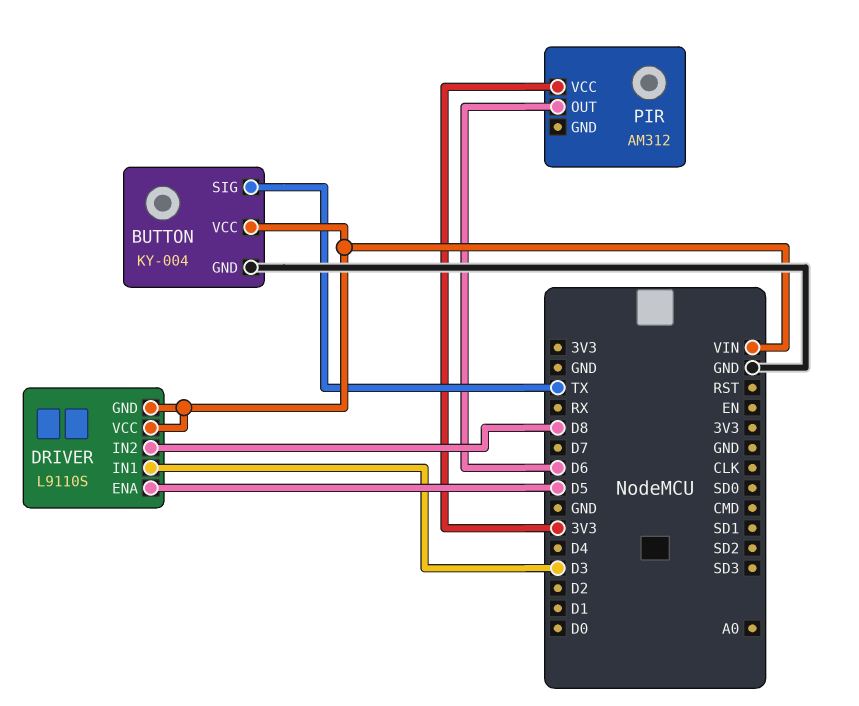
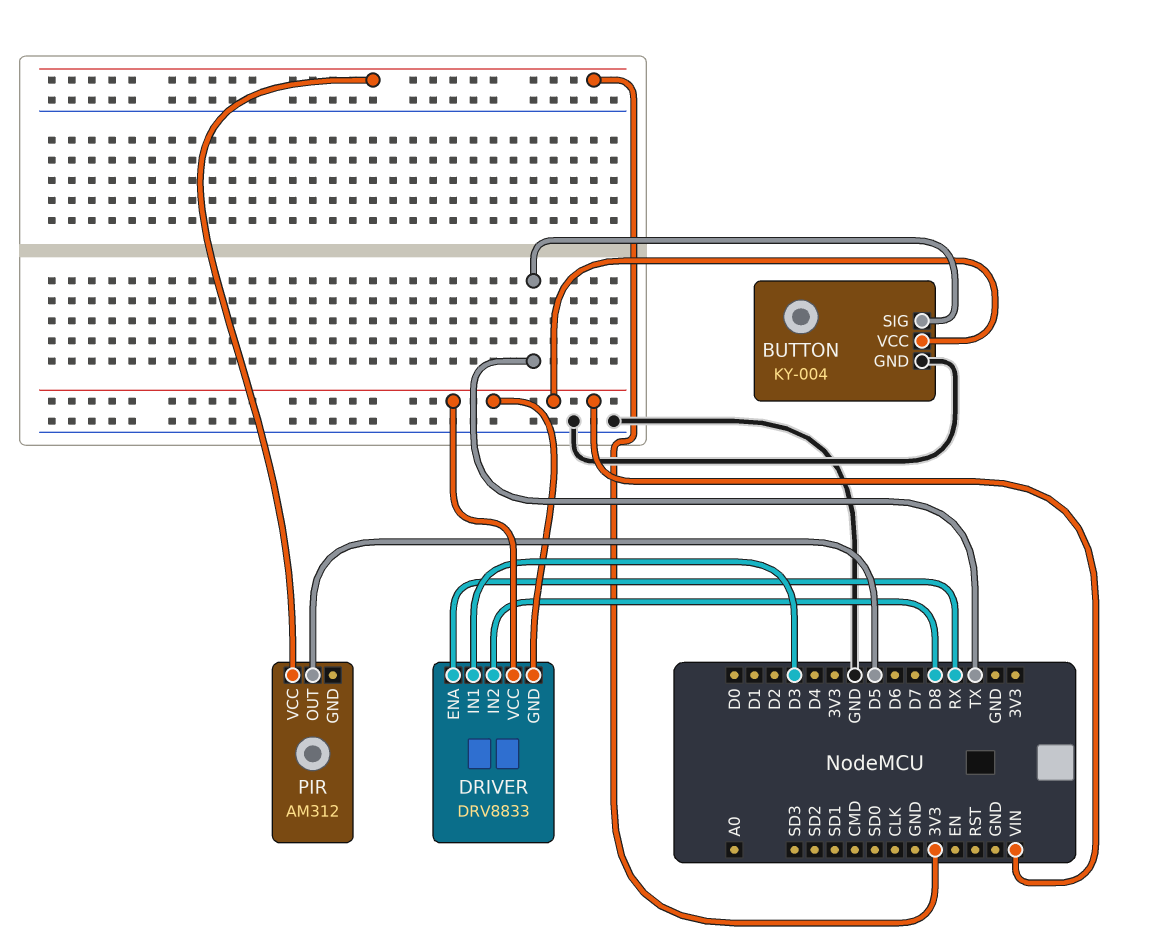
DRIVER: L9110S -> DRV8833
DRIVER pin ENA: D5 -> RX
PIR pin OUT: D6 -> D5

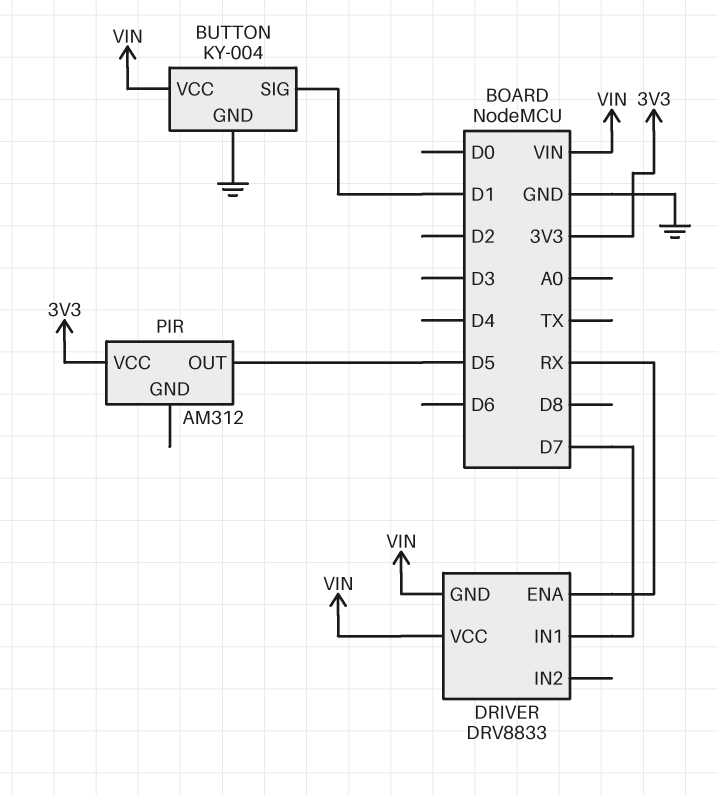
BUTTON pin SIG: TX -> D1
DRIVER pin IN1: D3 -> D7
DRIVER pin IN2: D8 -> none

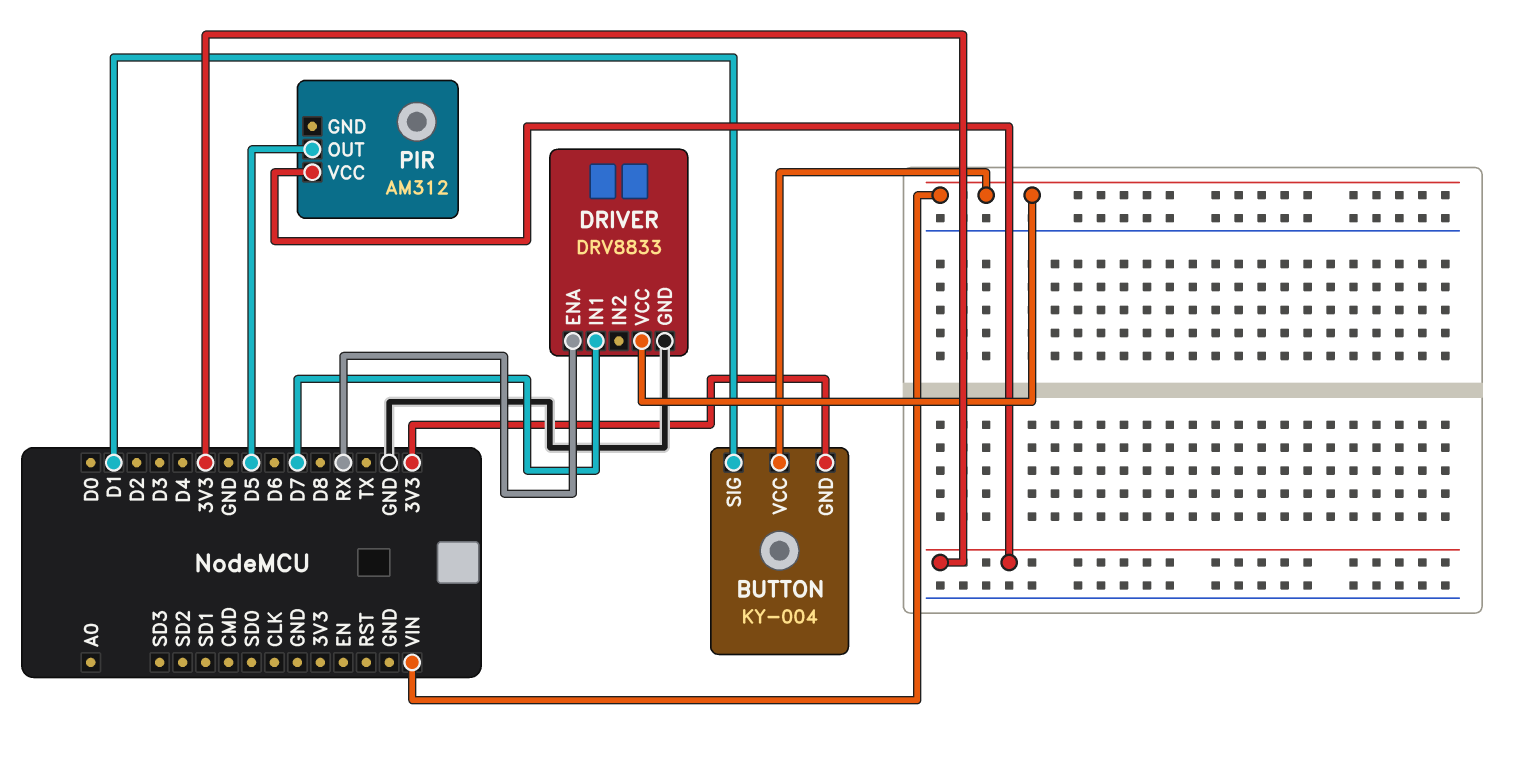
BUTTON pin GND: GND -> 3V3
DRIVER pin GND: VIN -> GND

